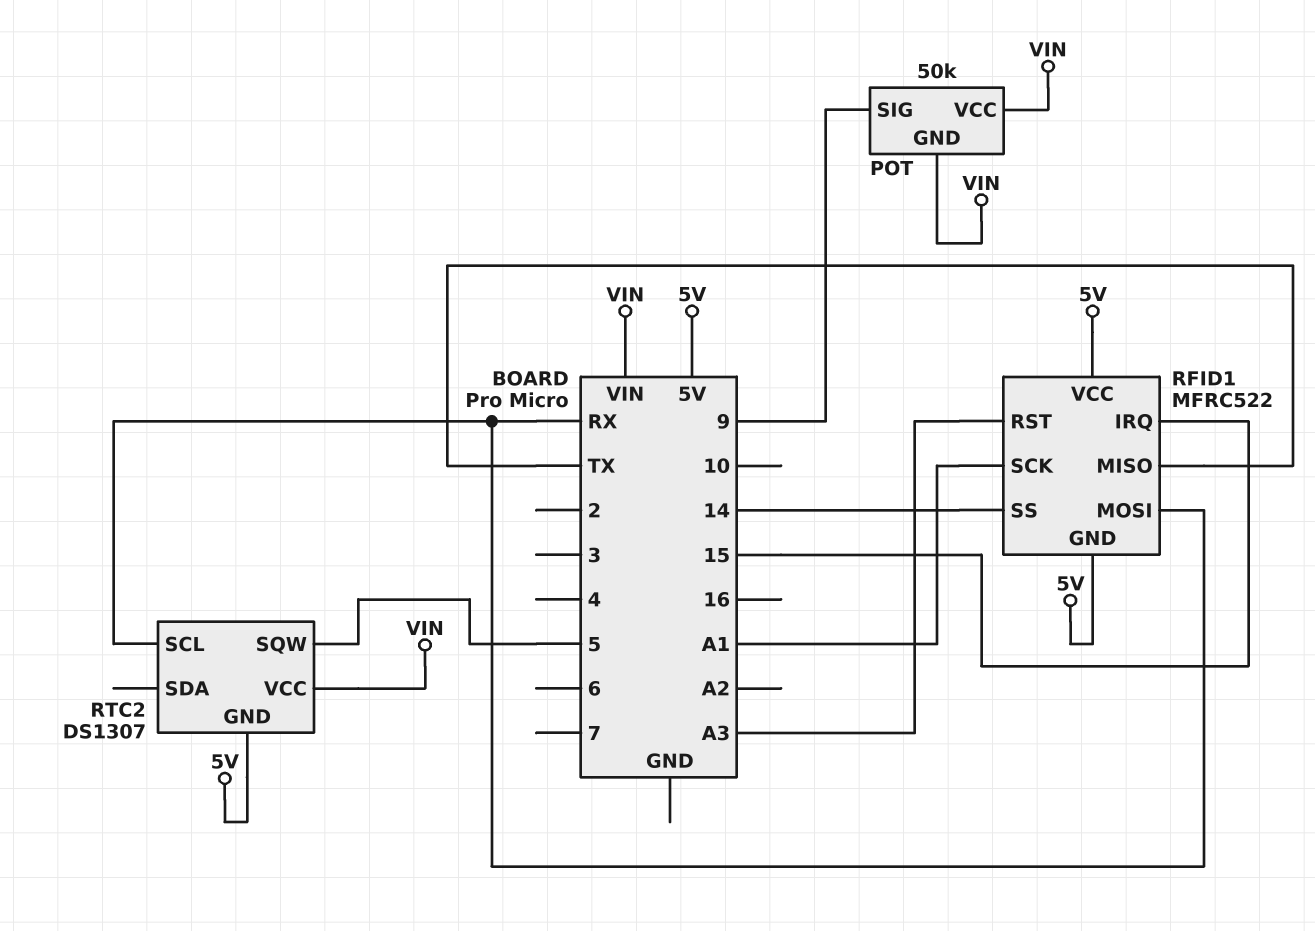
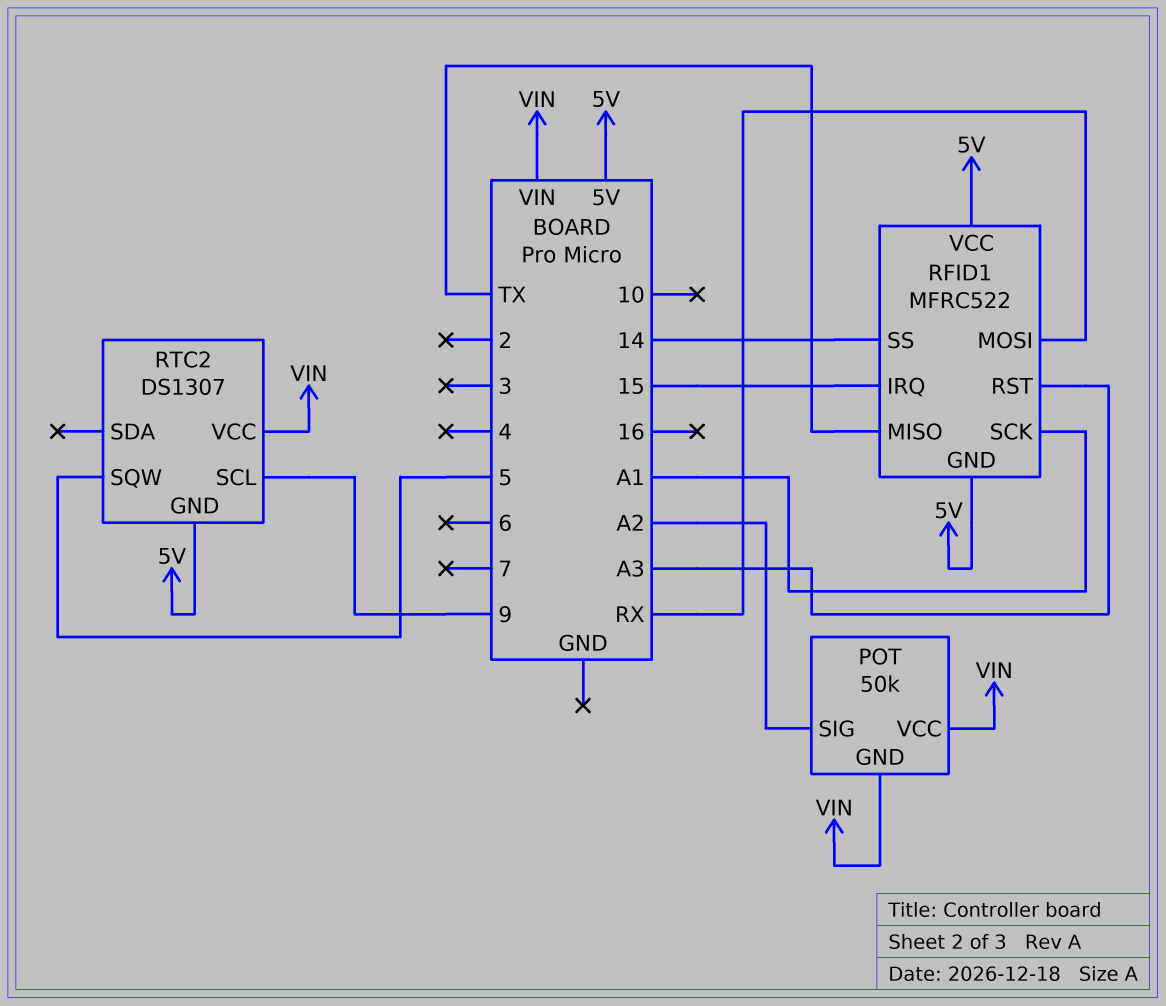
POT pin SIG: 9 -> A2
RTC2 pin SCL: RX -> 9

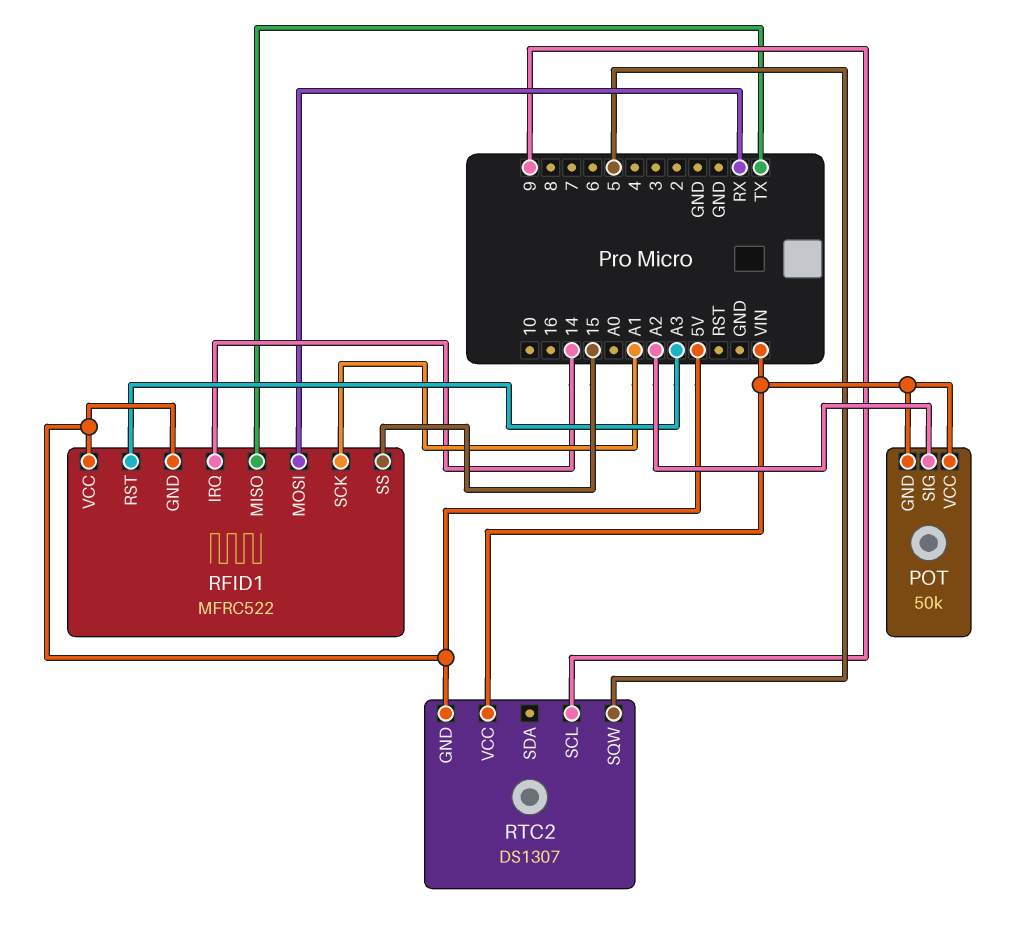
RFID1 pin IRQ: 15 -> 14
RFID1 pin SS: 14 -> 15

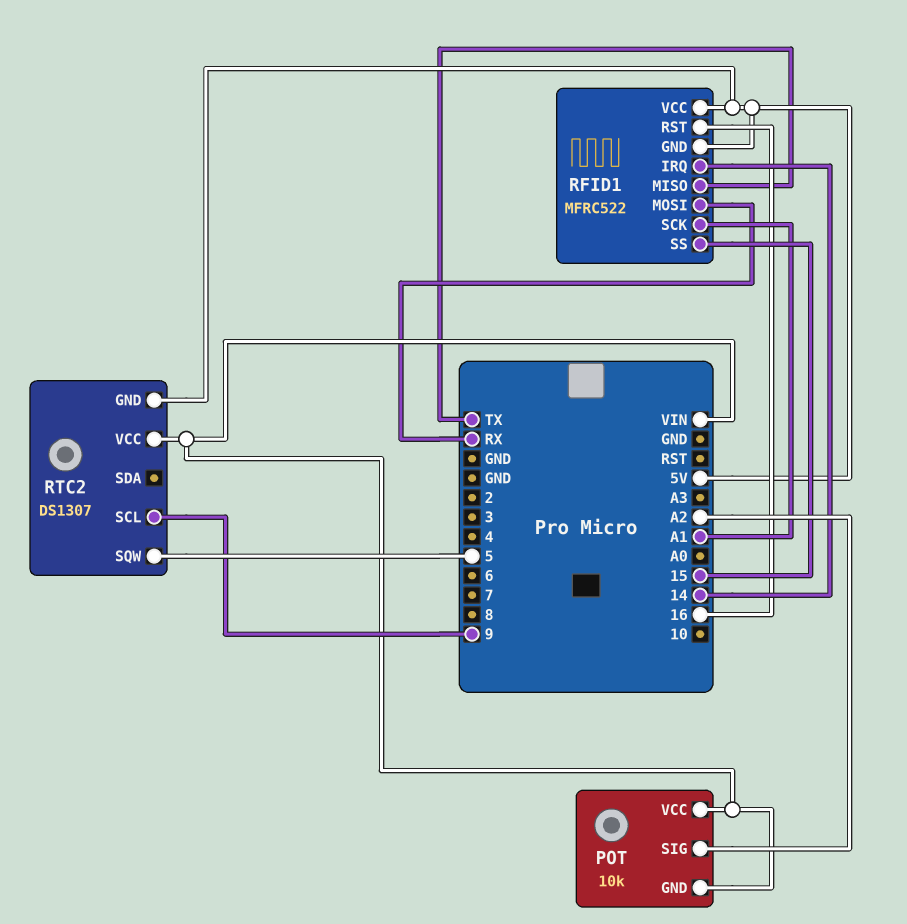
POT: 50k -> 10k
RFID1 pin RST: A3 -> 16

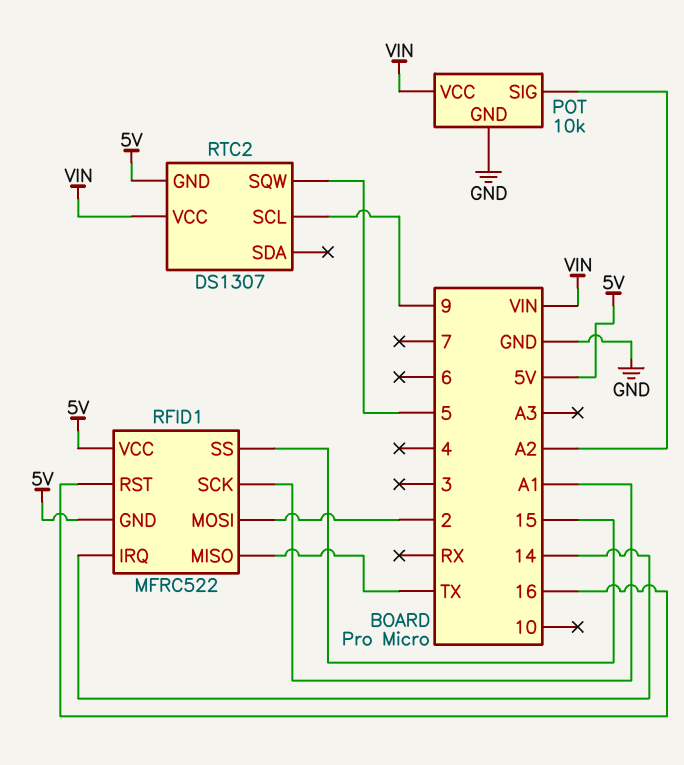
POT pin GND: VIN -> GND
RFID1 pin MOSI: RX -> 2

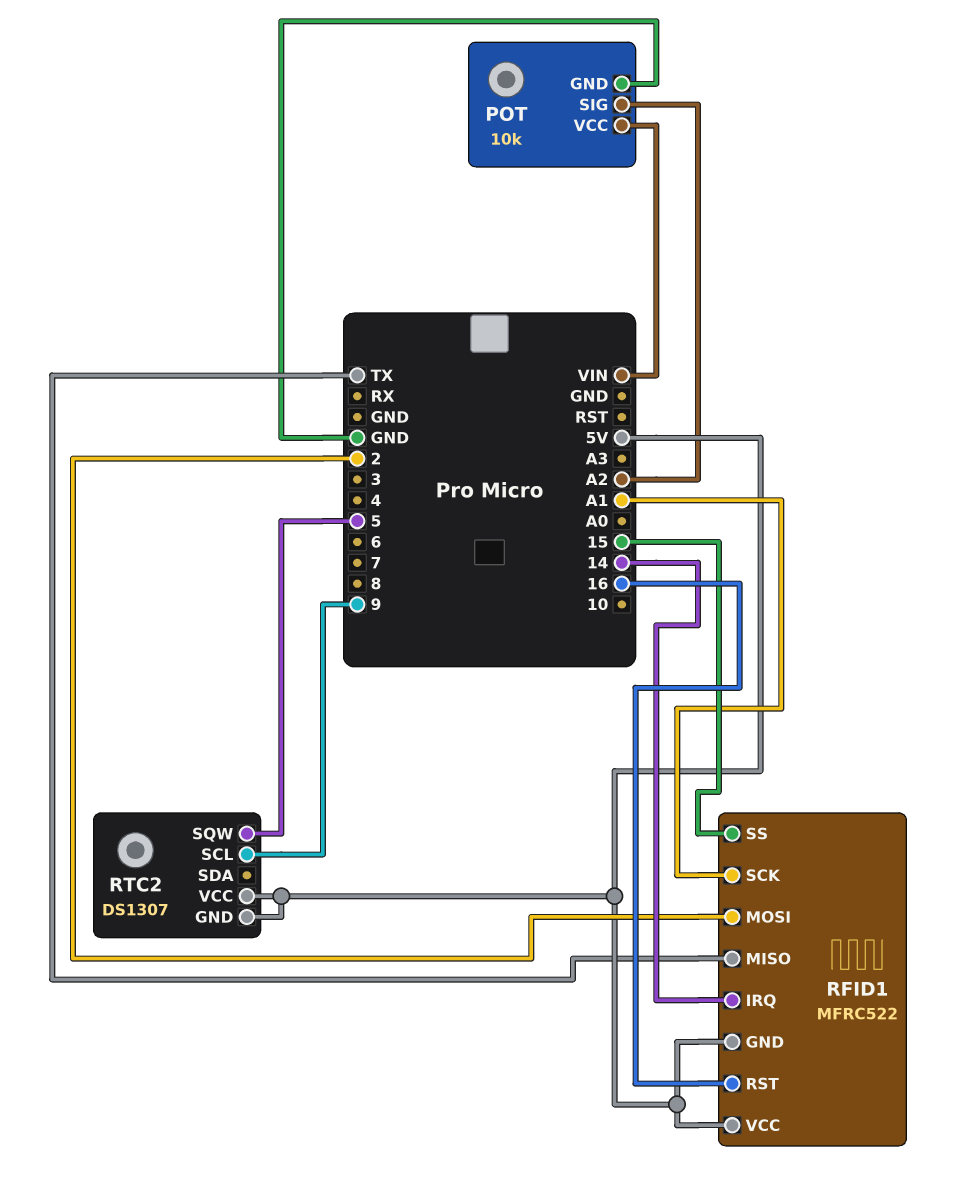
RTC2 pin VCC: VIN -> 5V

